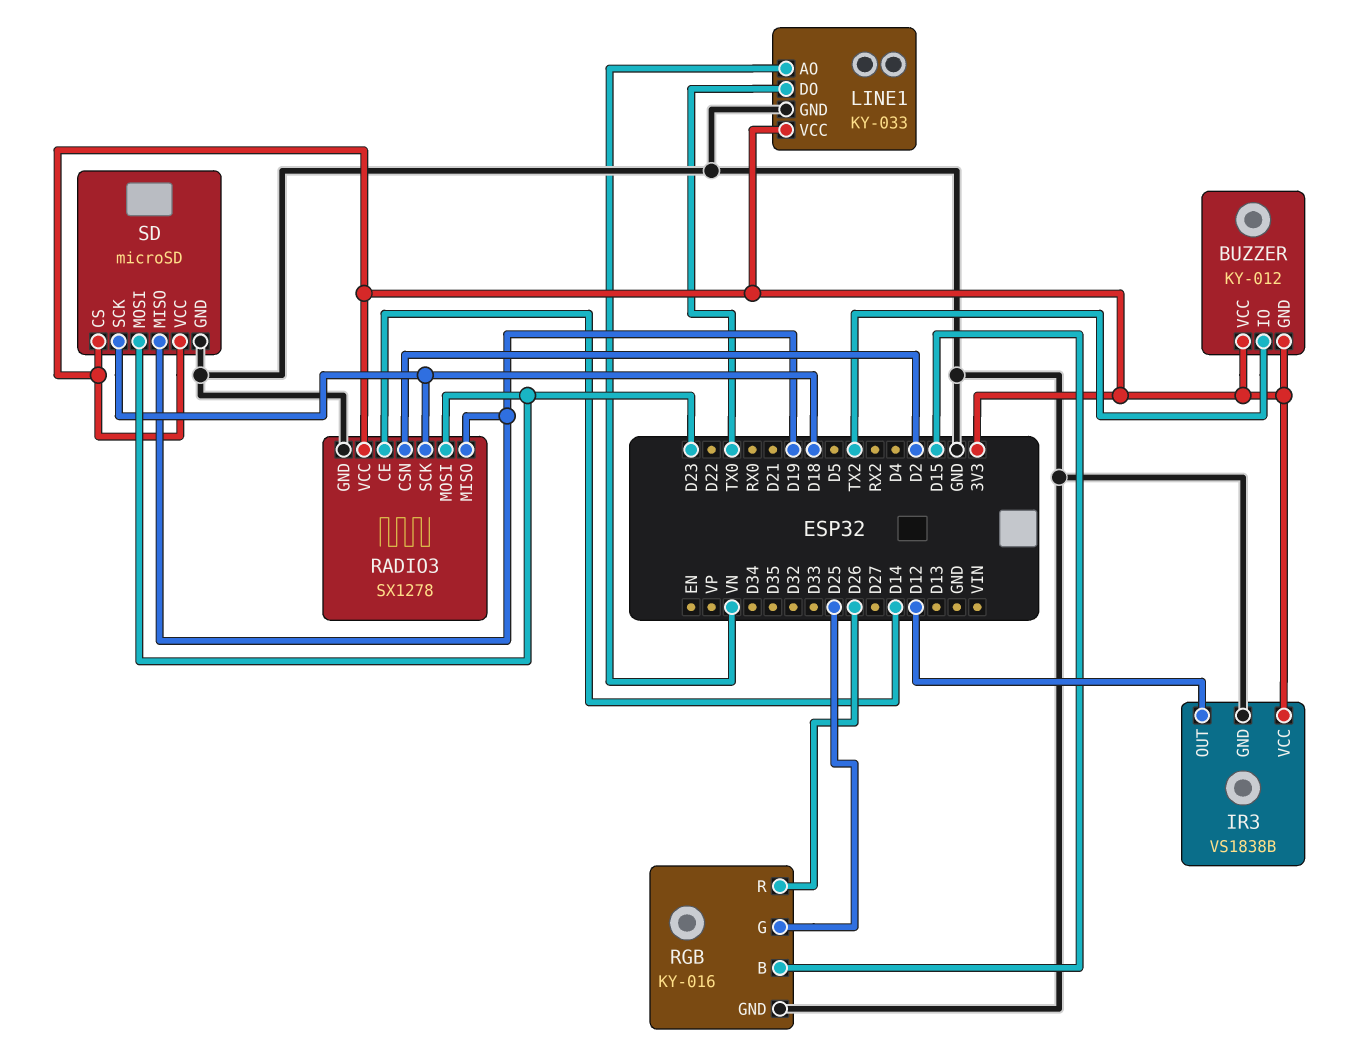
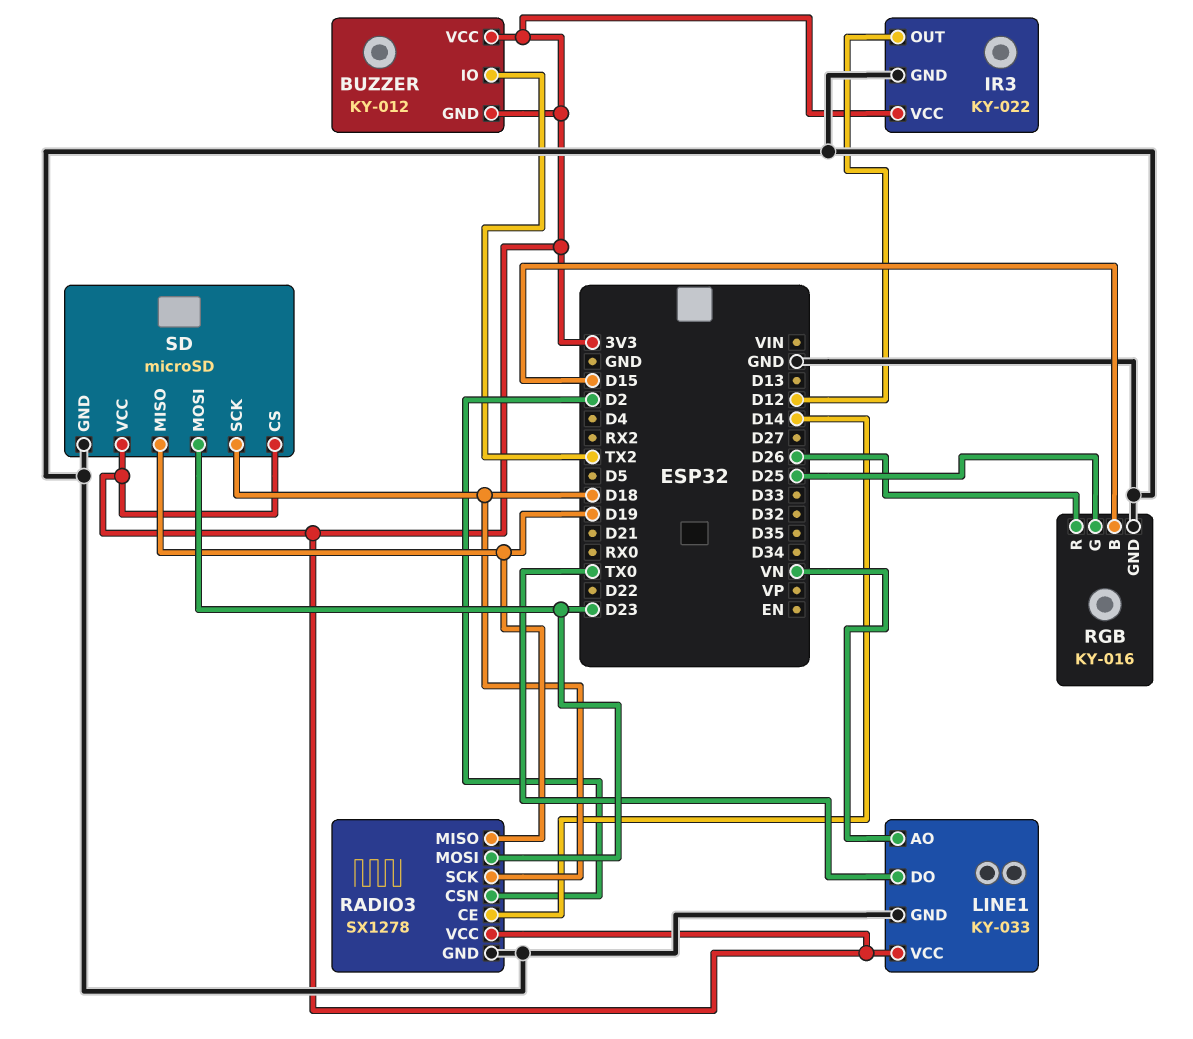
IR3: VS1838B -> KY-022

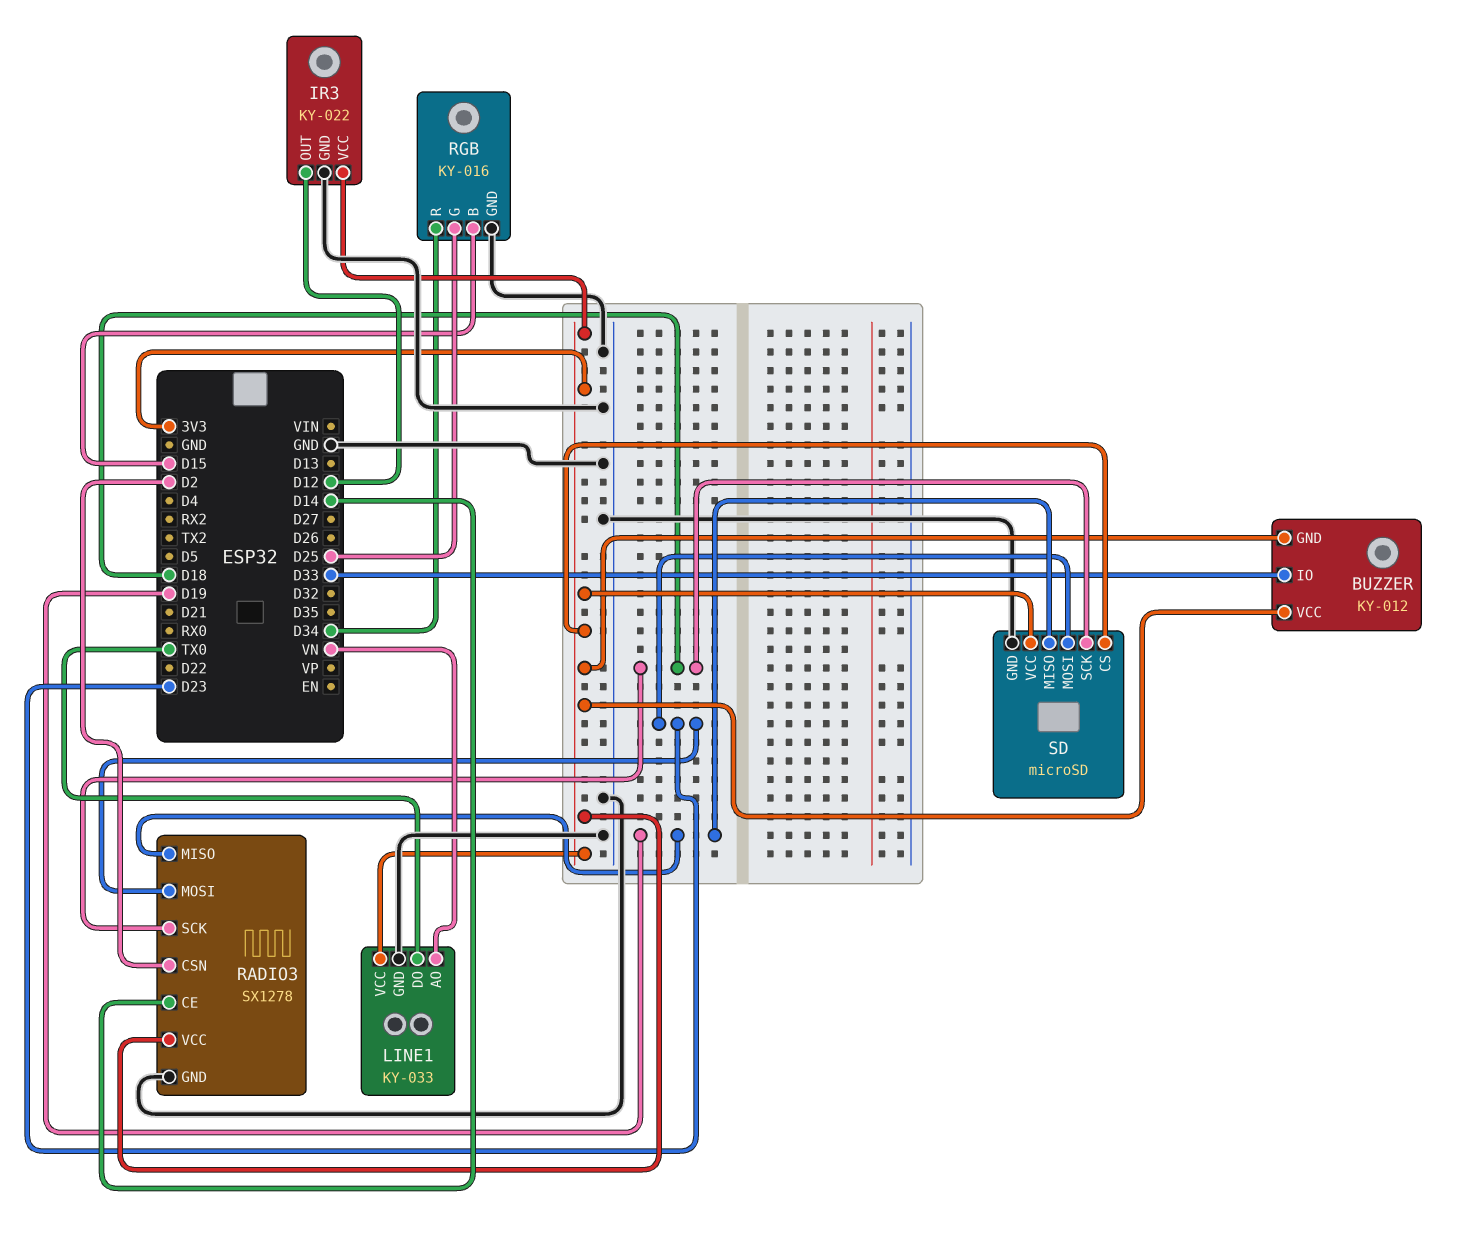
BUZZER pin IO: TX2 -> D33
RGB pin R: D26 -> D34

